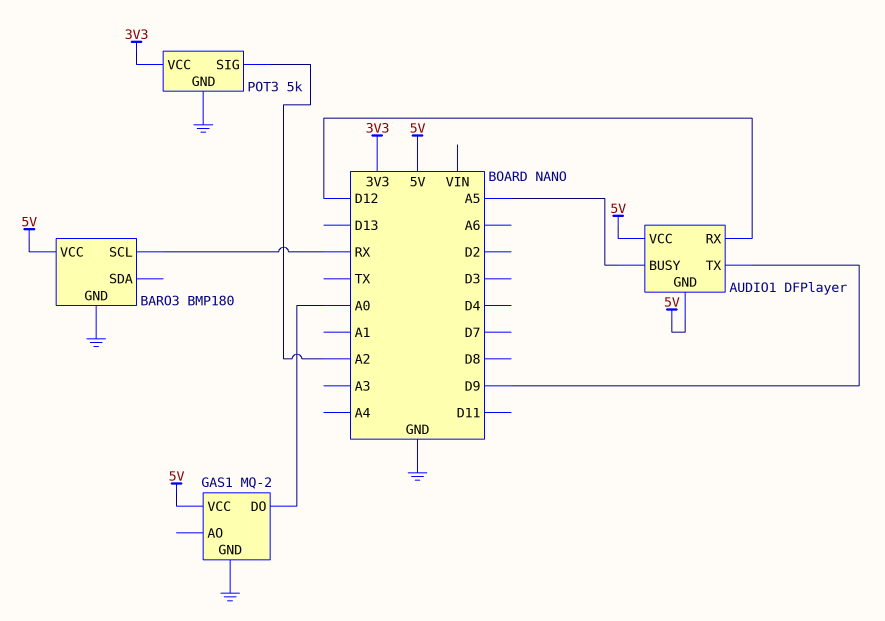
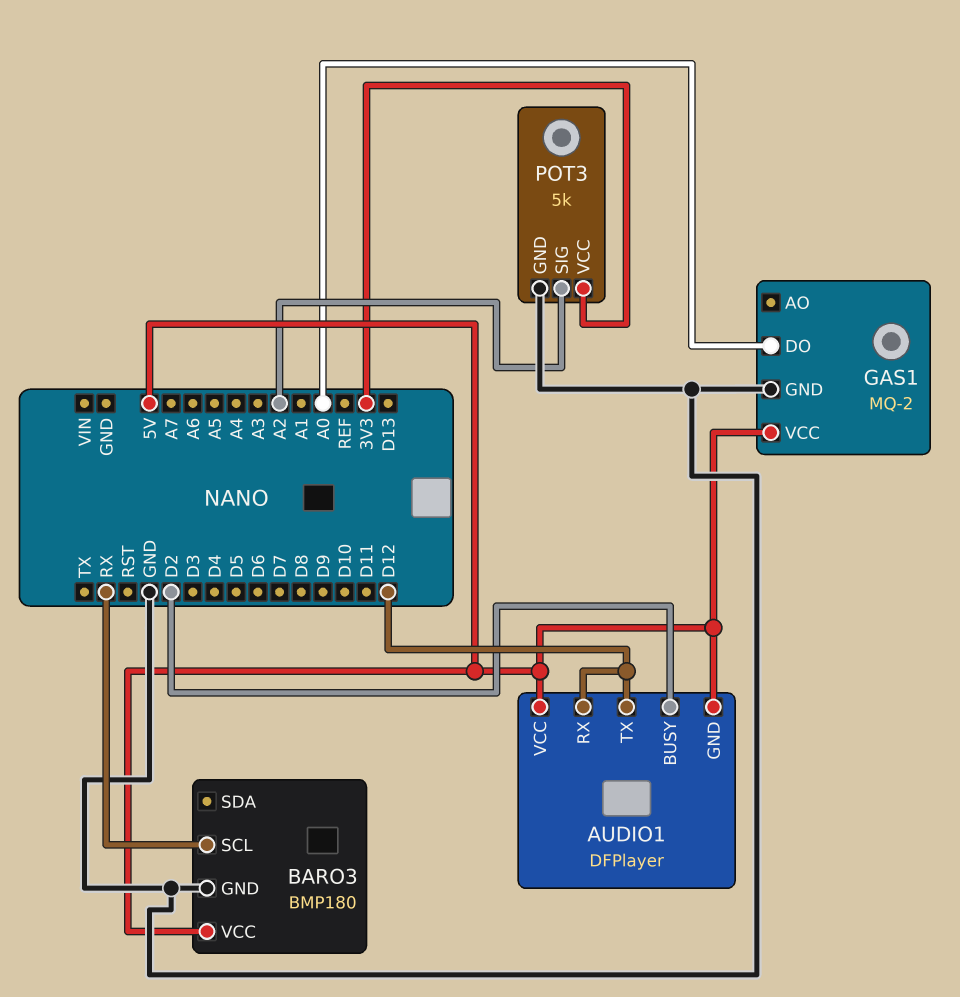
AUDIO1 pin BUSY: A5 -> D2
AUDIO1 pin TX: D9 -> D12

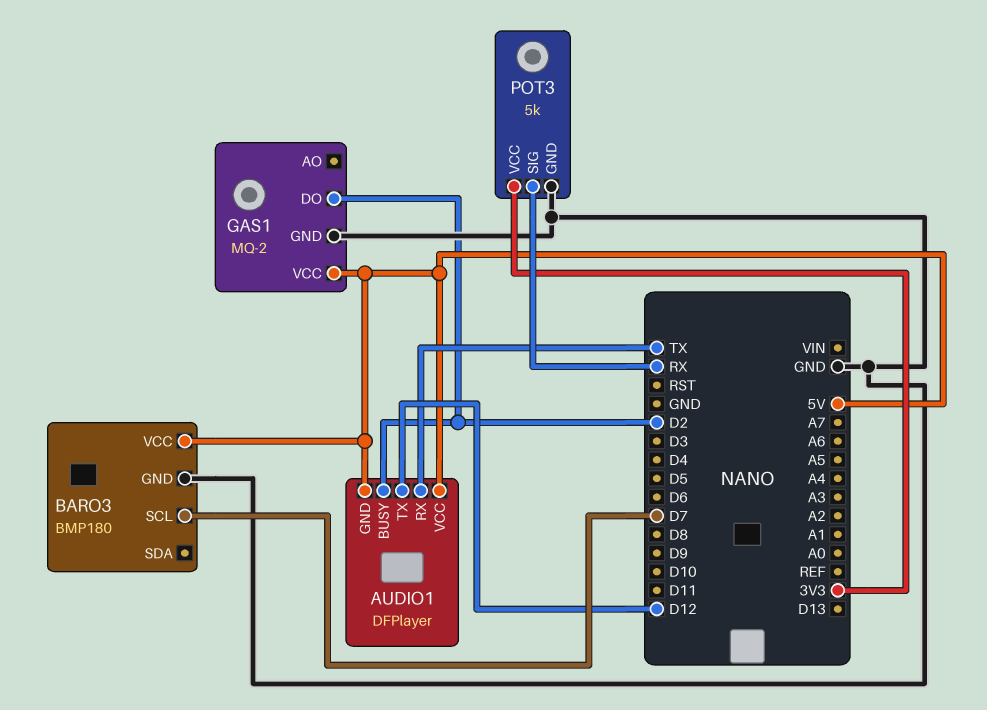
AUDIO1 pin RX: D12 -> TX
BARO3 pin SCL: RX -> D7
GAS1 pin DO: A0 -> D2
POT3 pin SIG: A2 -> RX

